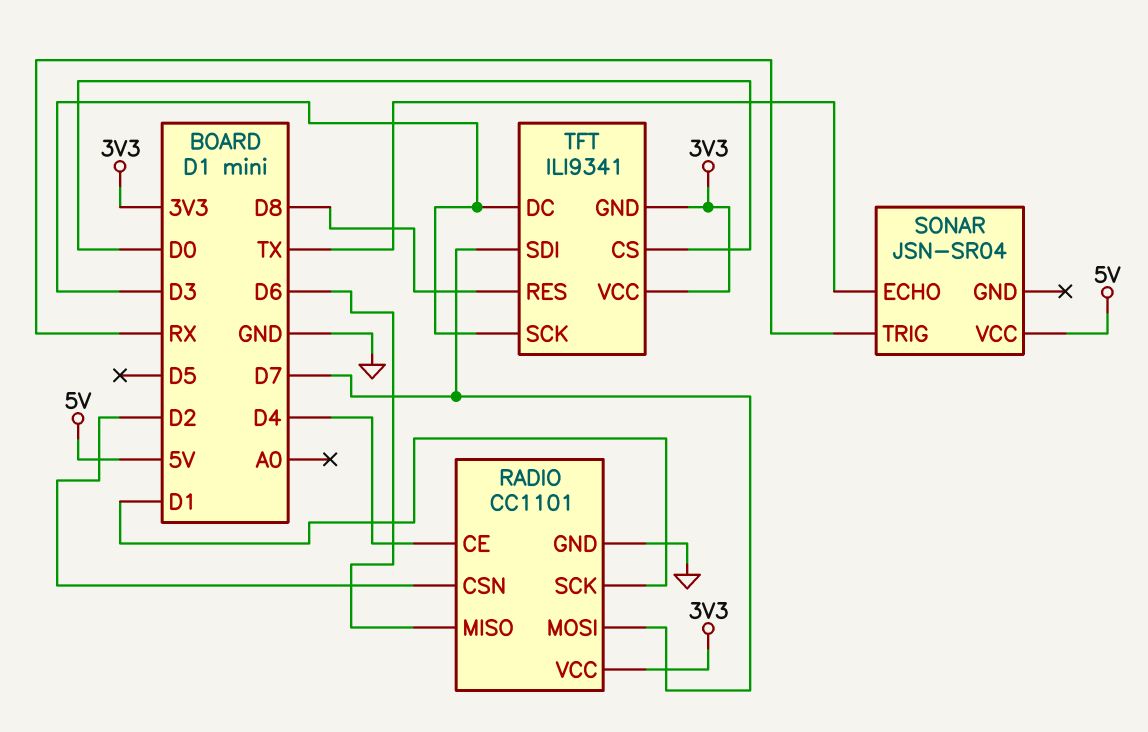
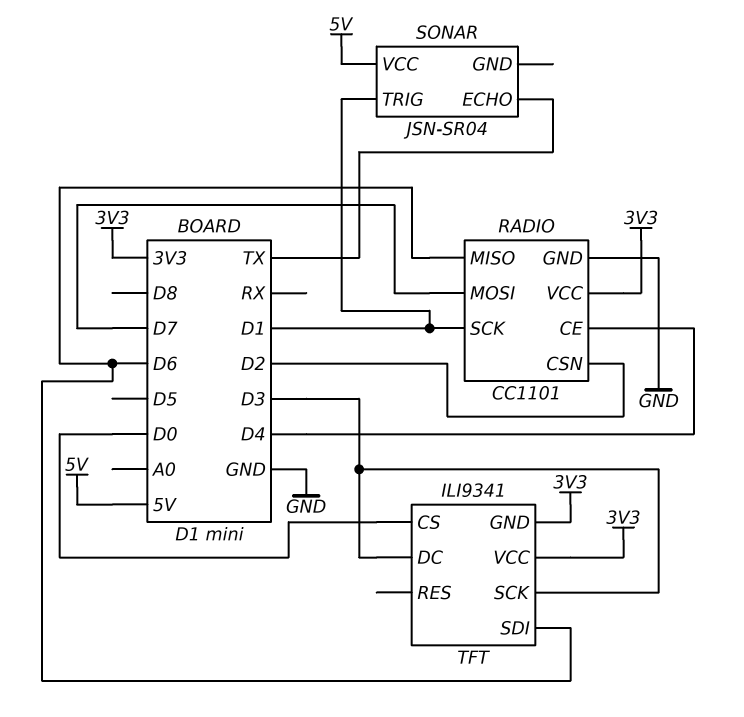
SONAR pin TRIG: RX -> D1
TFT pin RES: D8 -> none
TFT pin SDI: D7 -> D6

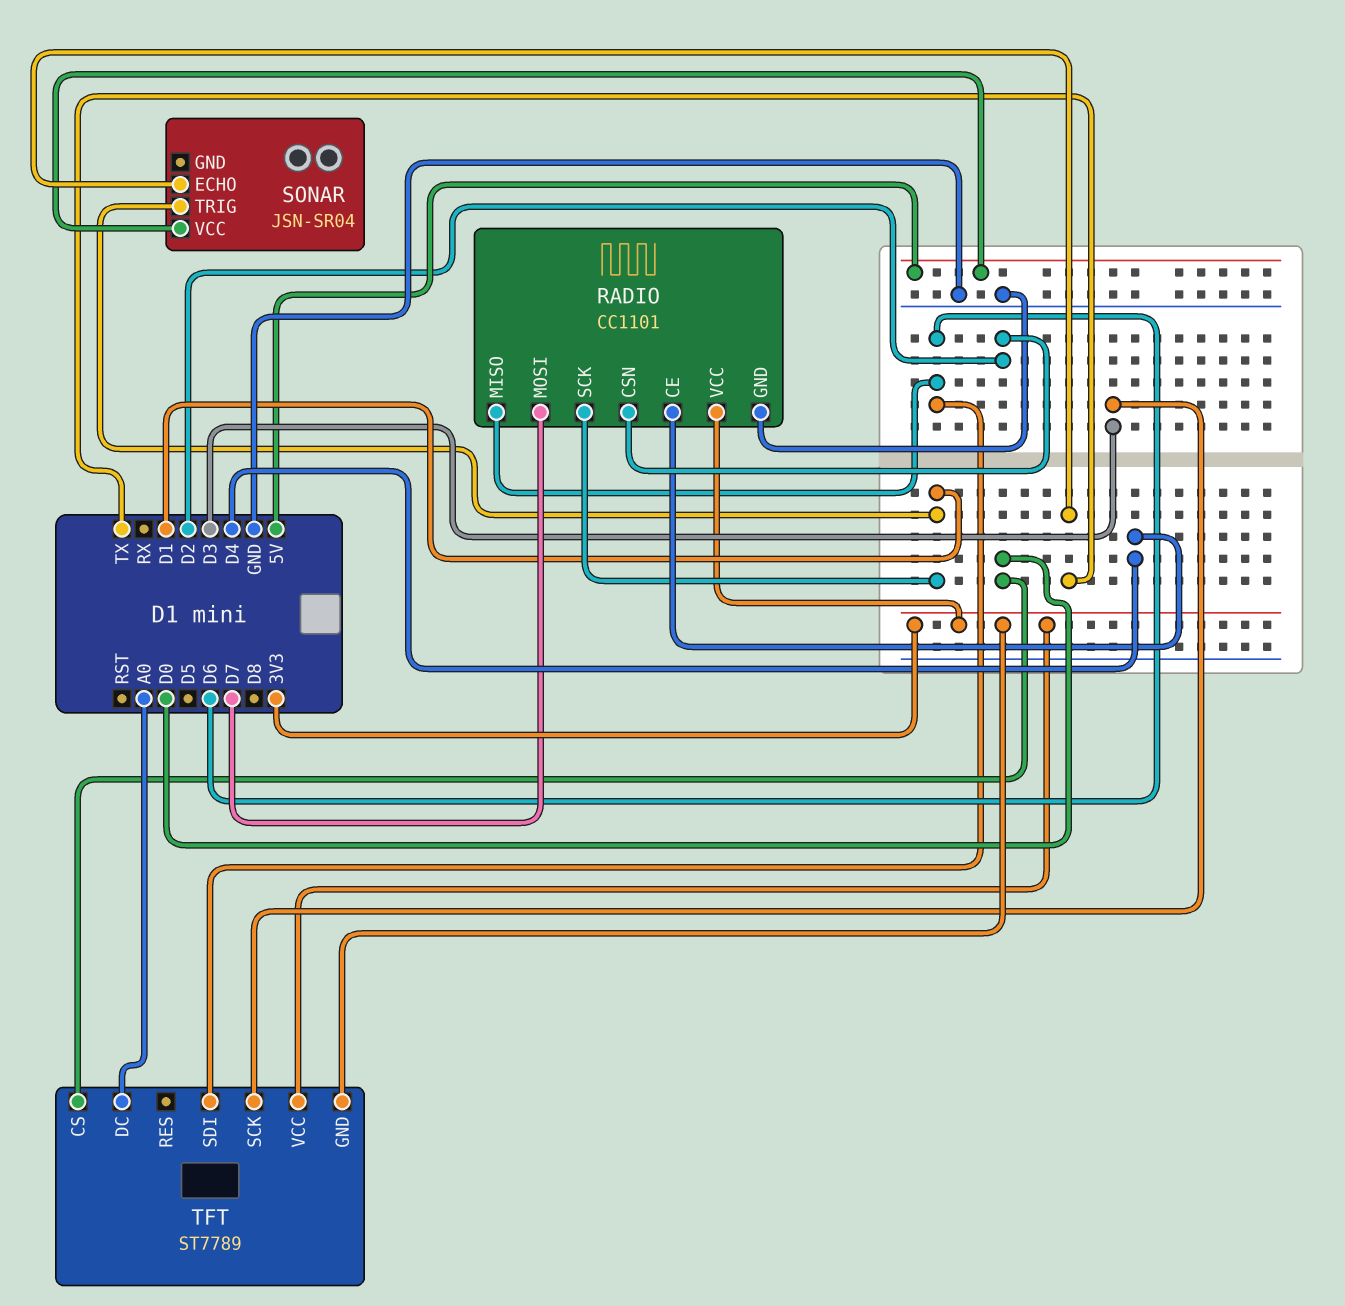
TFT: ILI9341 -> ST7789
TFT pin DC: D3 -> A0

